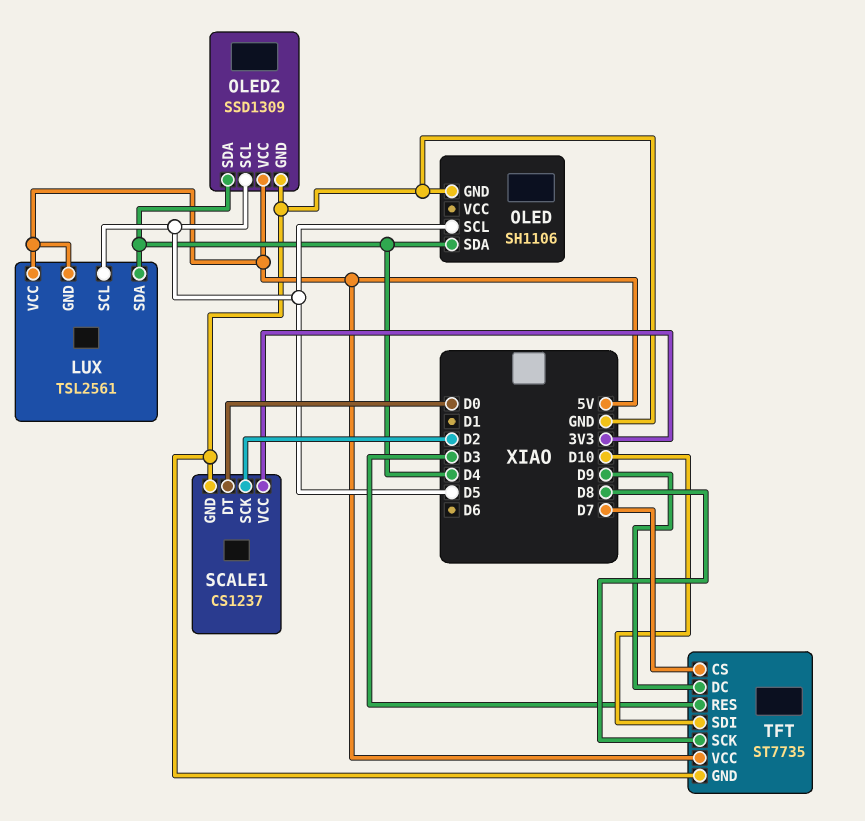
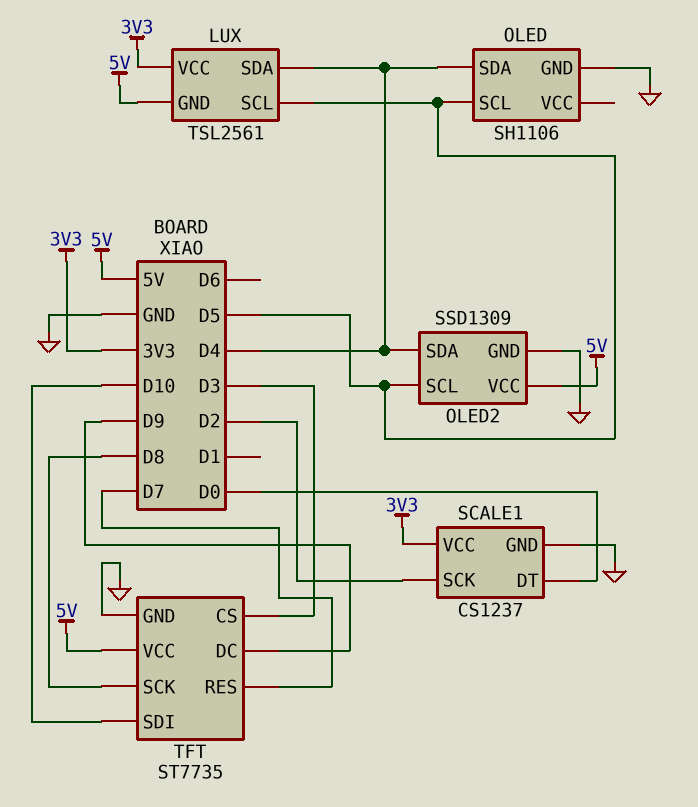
LUX pin VCC: 5V -> 3V3
TFT pin CS: D7 -> D3
TFT pin RES: D3 -> D7

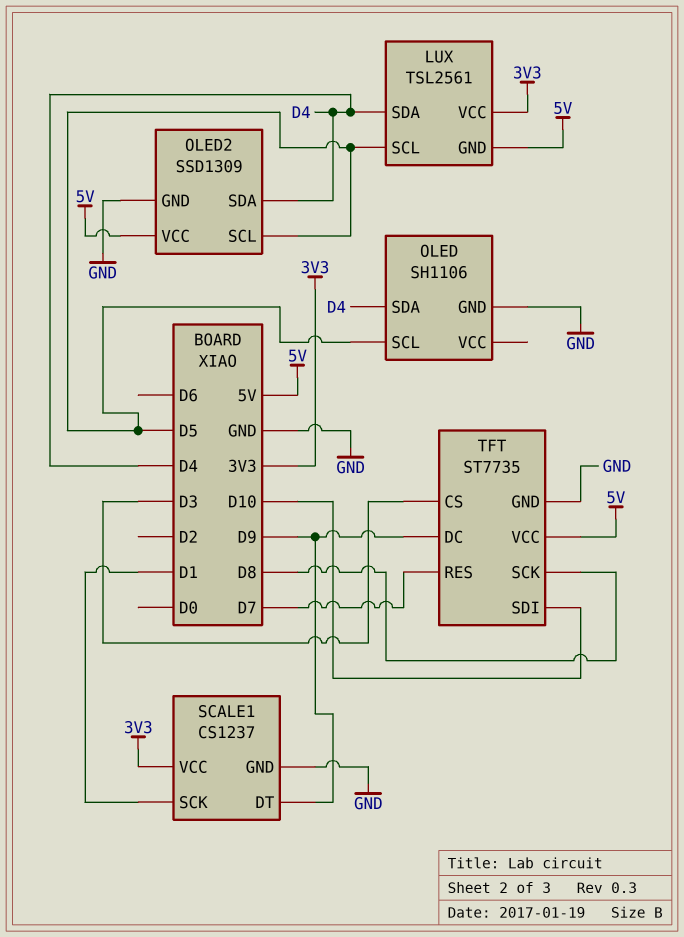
SCALE1 pin DT: D0 -> D9
SCALE1 pin SCK: D2 -> D1

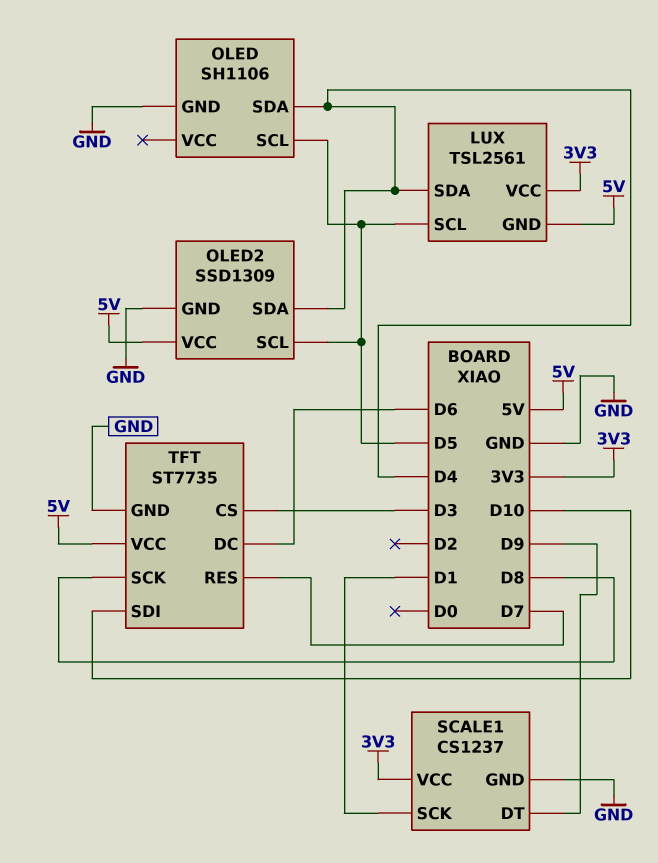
TFT pin DC: D9 -> D6

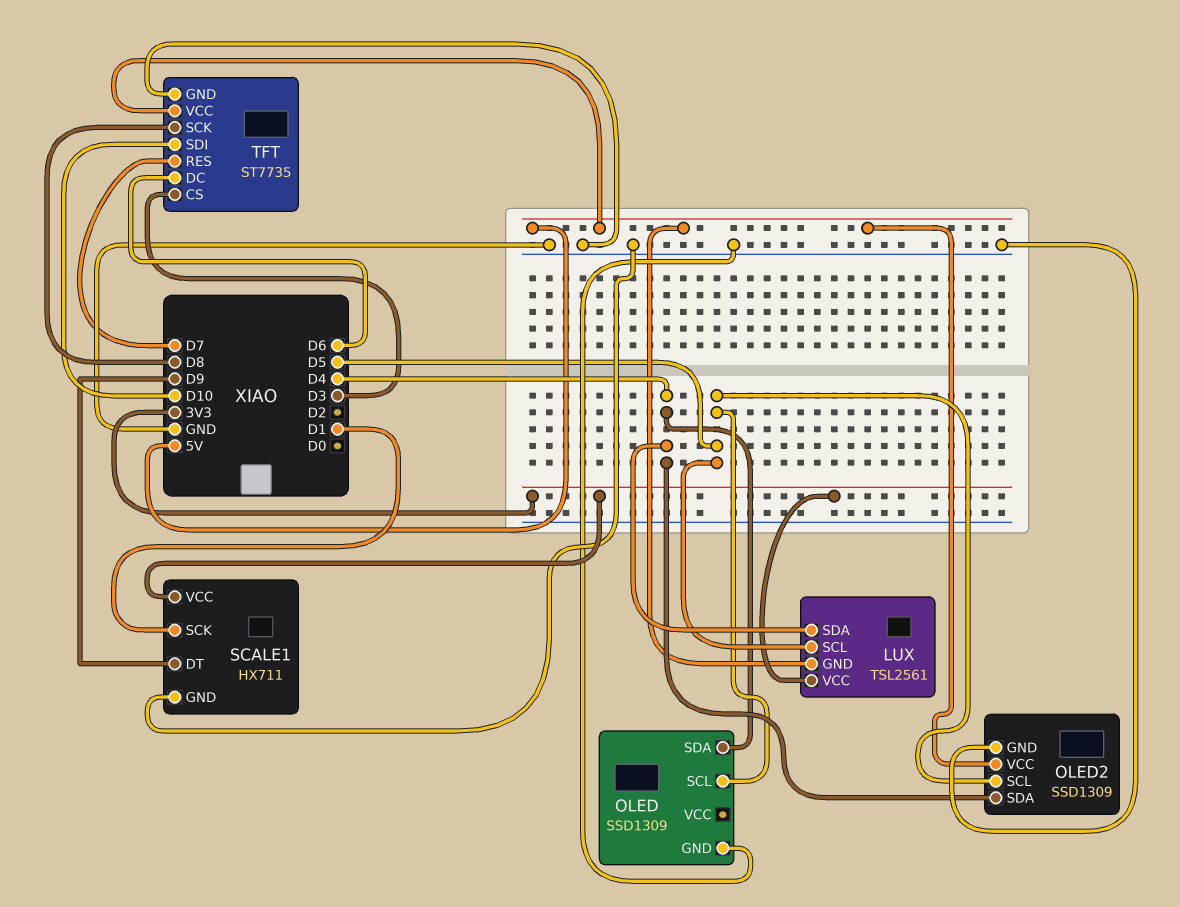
OLED: SH1106 -> SSD1309
SCALE1: CS1237 -> HX711

